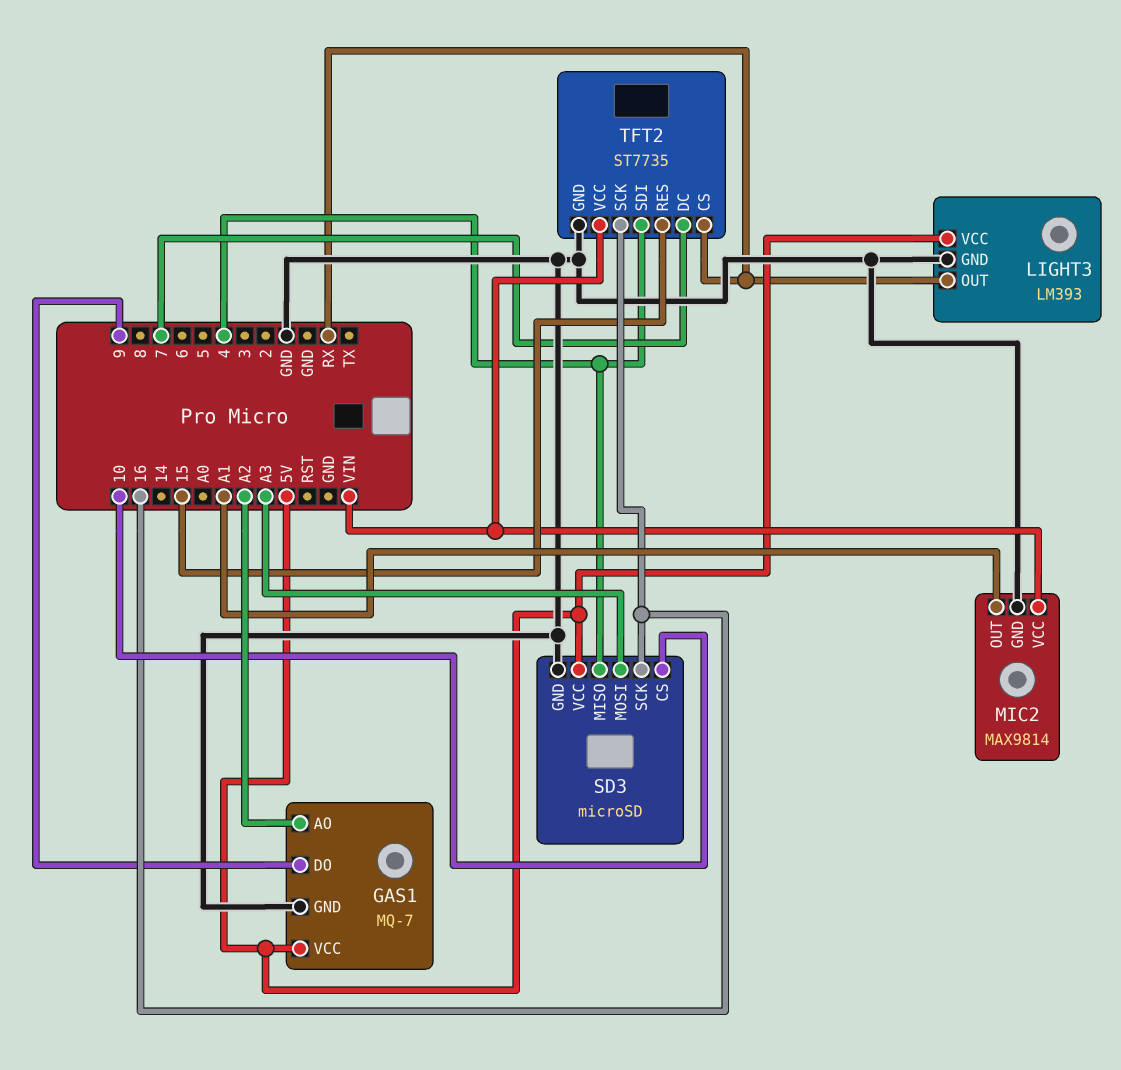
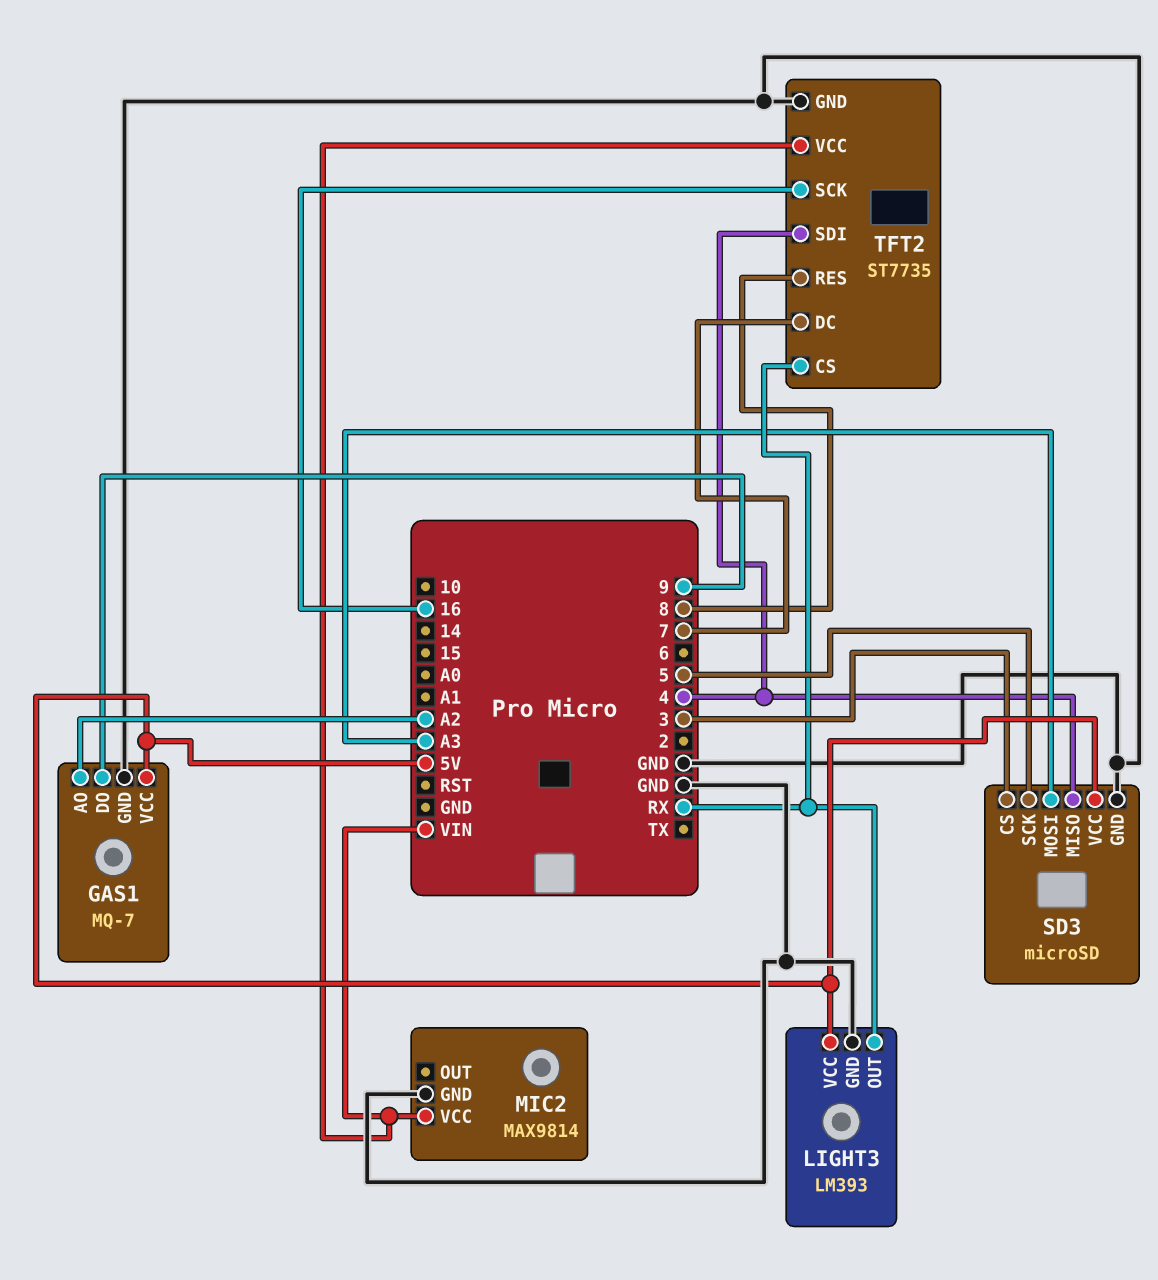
MIC2 pin OUT: A1 -> none
SD3 pin CS: 10 -> 3
SD3 pin SCK: 16 -> 5
TFT2 pin RES: 15 -> 8

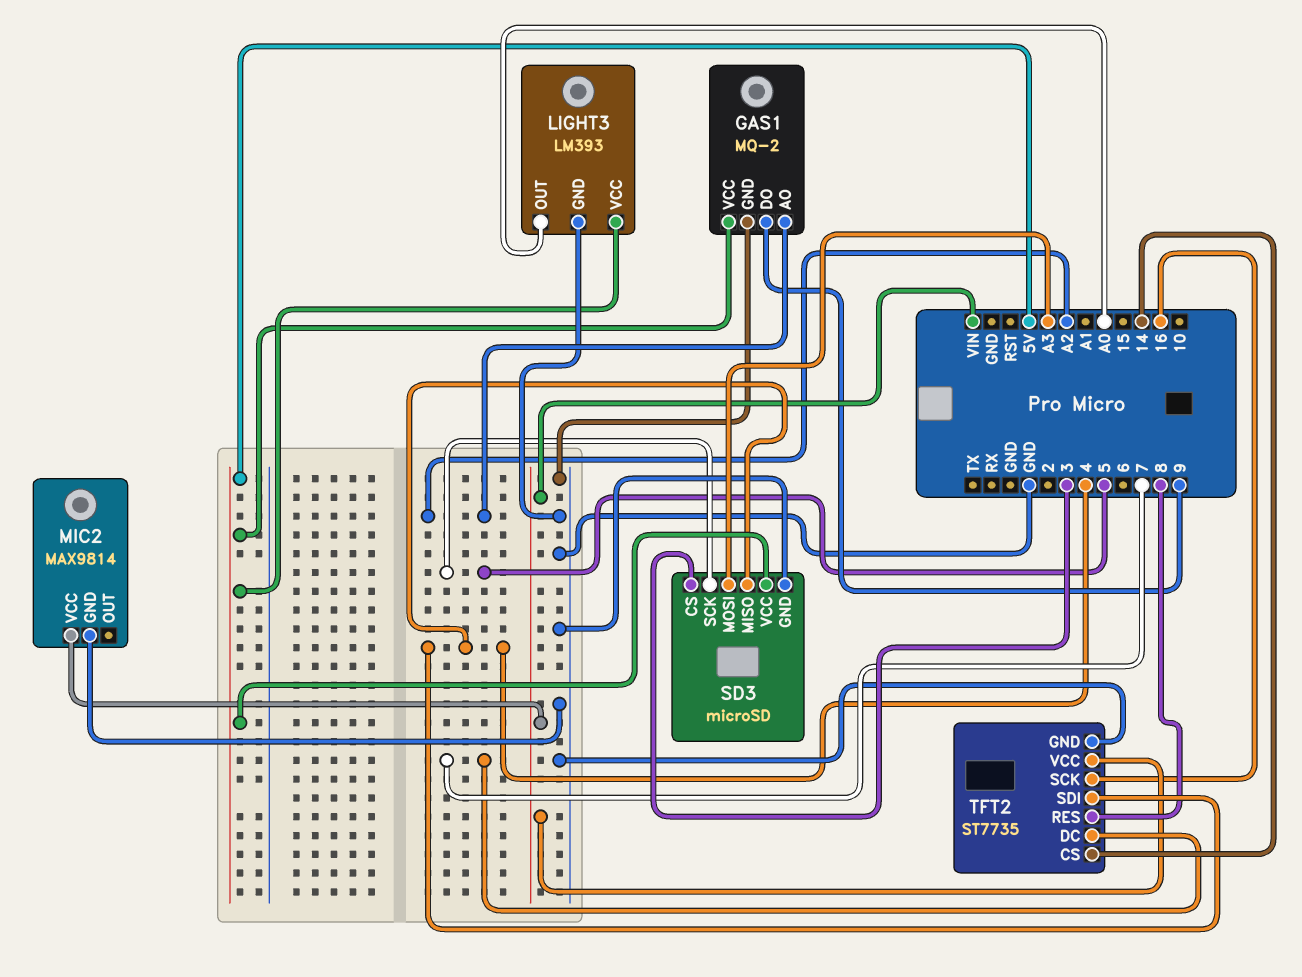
GAS1: MQ-7 -> MQ-2
LIGHT3 pin OUT: RX -> A0
TFT2 pin CS: RX -> 14

